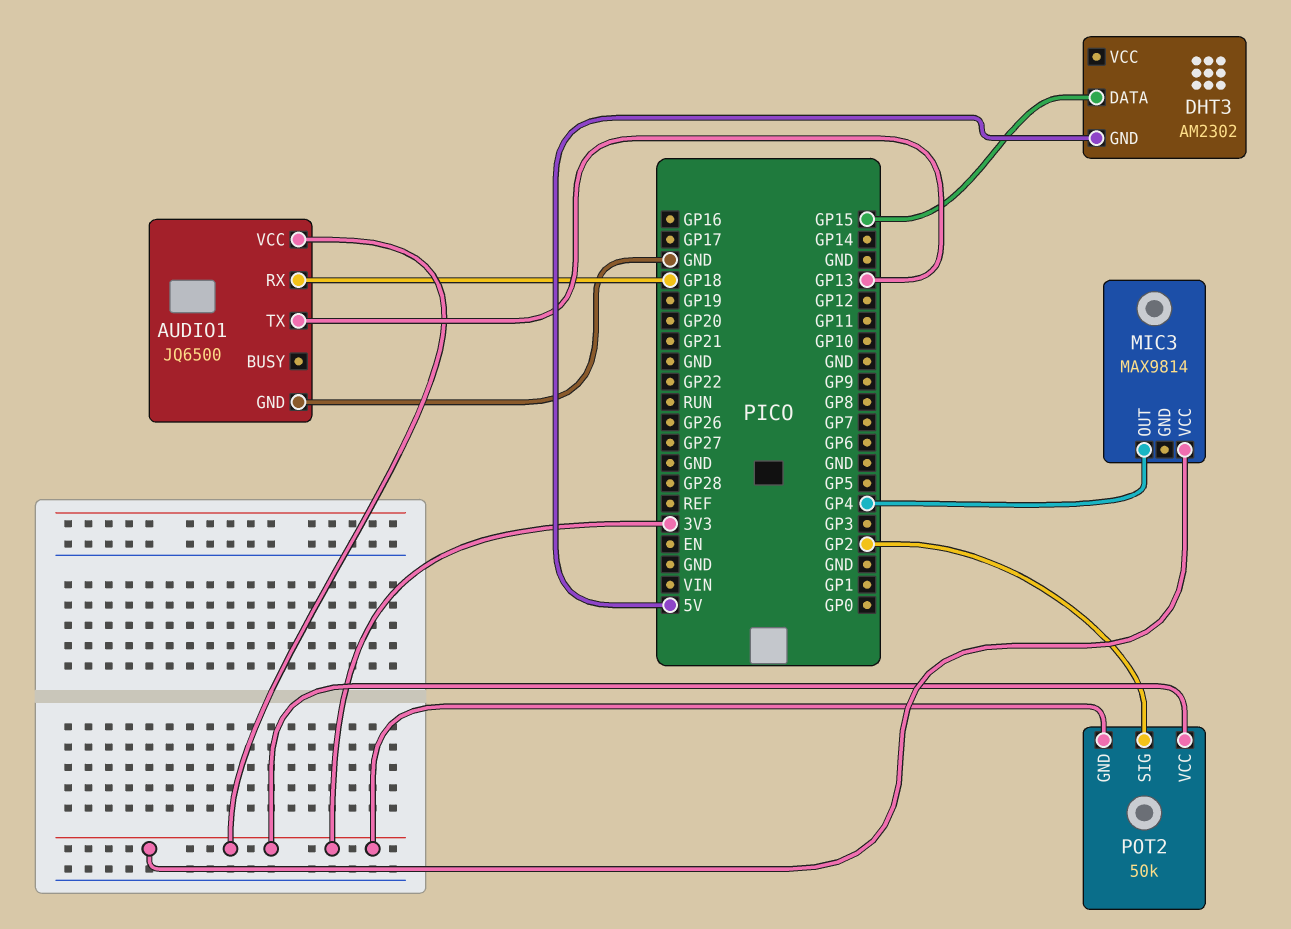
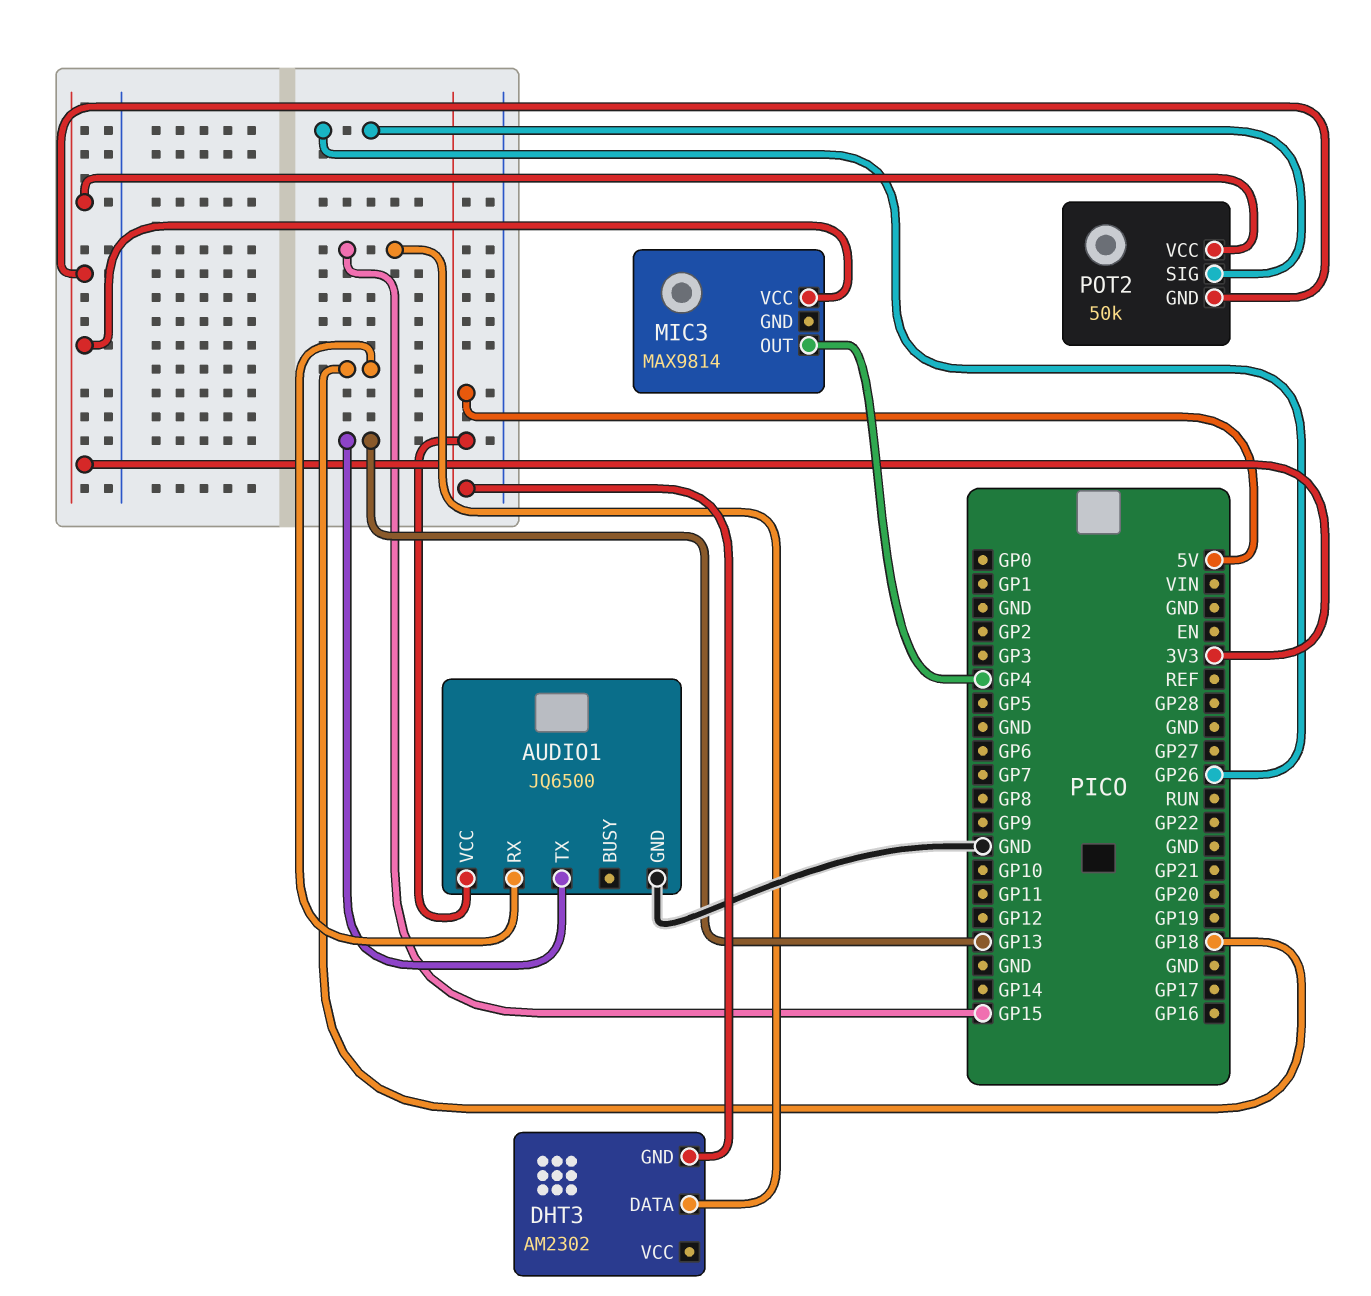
AUDIO1 pin VCC: 3V3 -> 5V
POT2 pin SIG: GP2 -> GP26

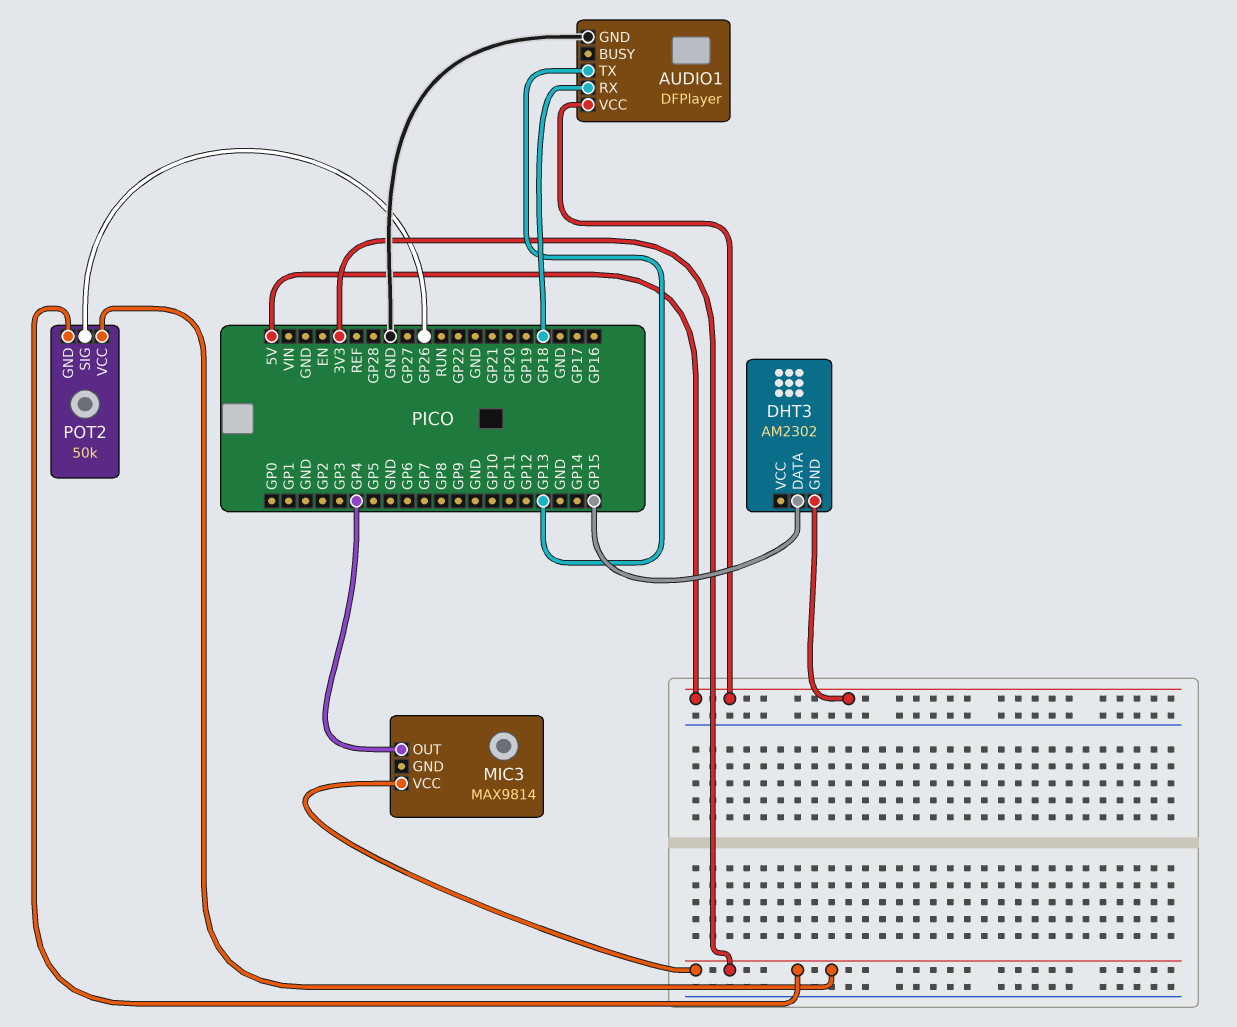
AUDIO1: JQ6500 -> DFPlayer

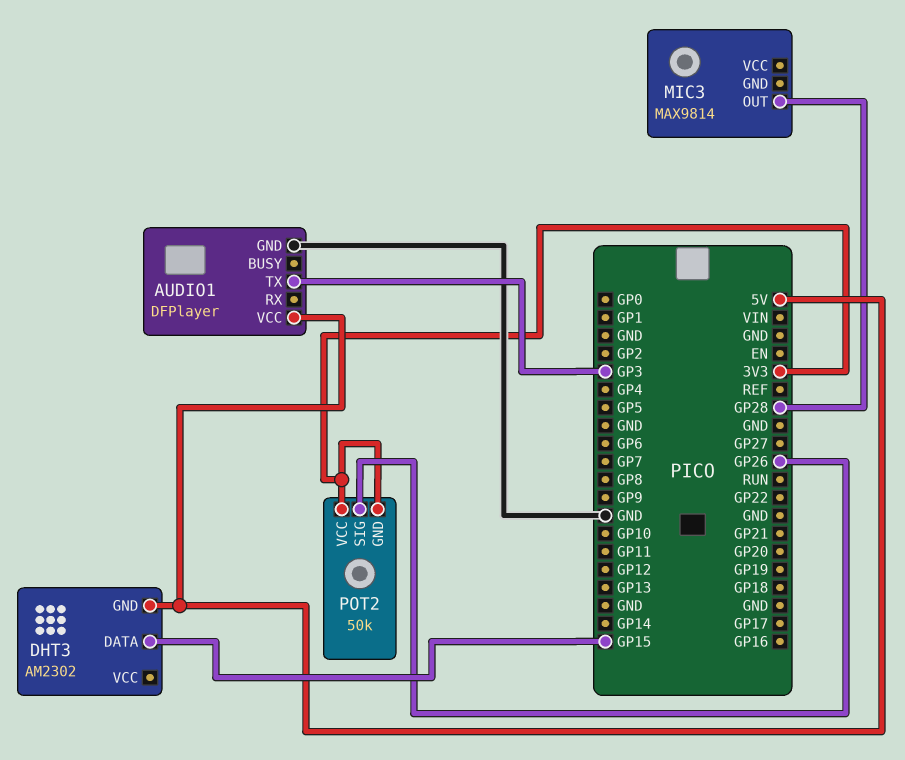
AUDIO1 pin RX: GP18 -> none
AUDIO1 pin TX: GP13 -> GP3
MIC3 pin OUT: GP4 -> GP28
MIC3 pin VCC: 3V3 -> none

